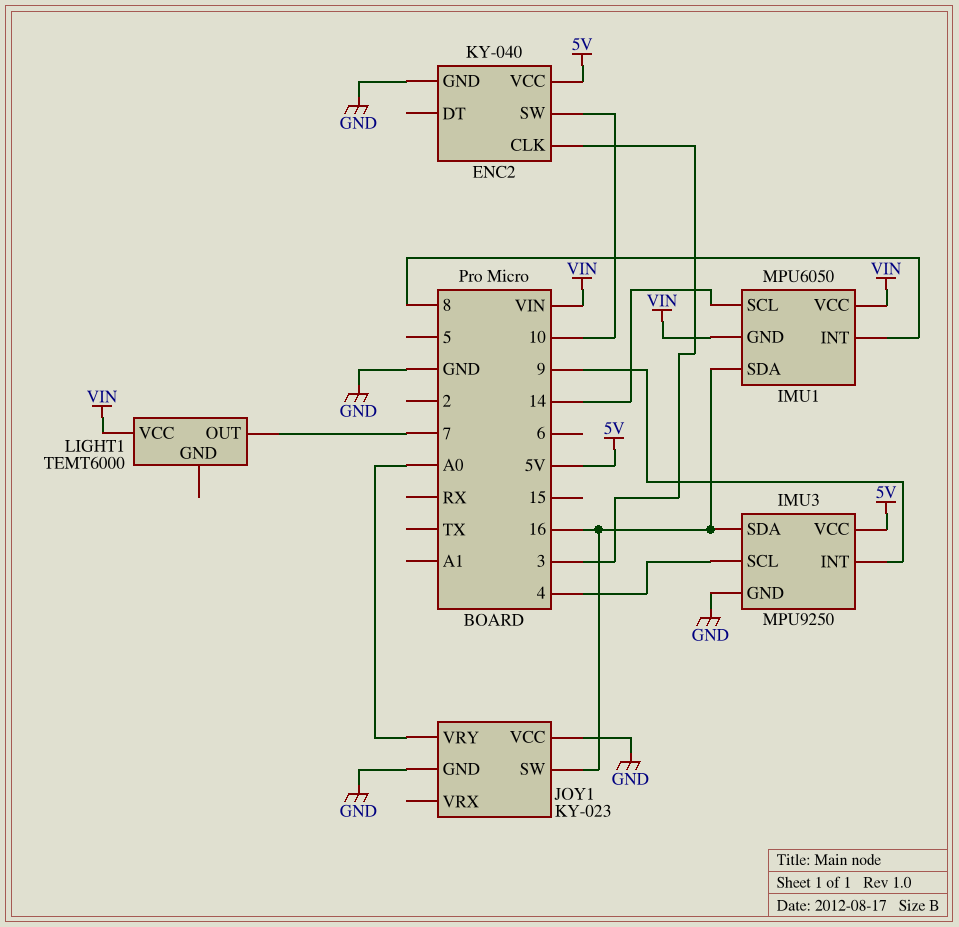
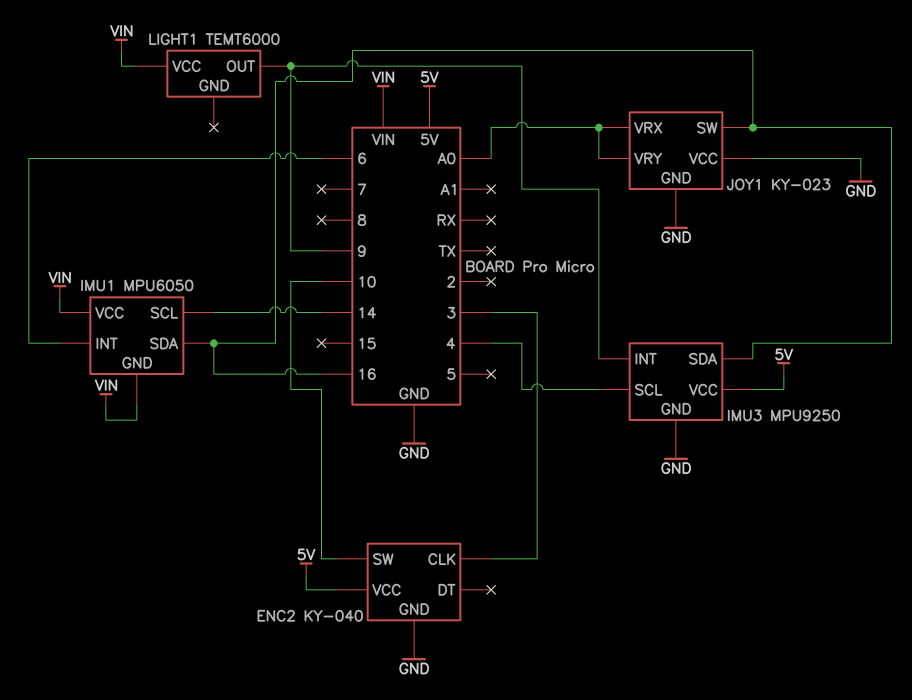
IMU1 pin INT: 8 -> 6
JOY1 pin VRX: none -> A0
LIGHT1 pin OUT: 7 -> 9

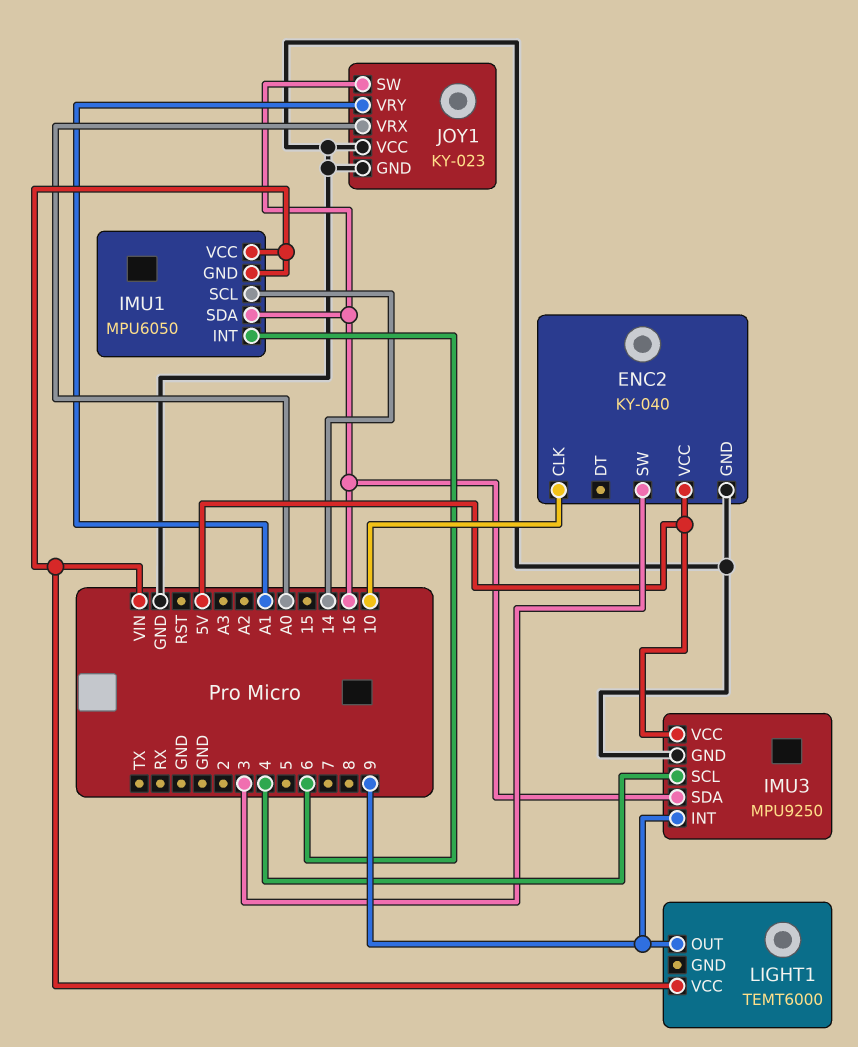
ENC2 pin CLK: 3 -> 10
ENC2 pin SW: 10 -> 3
JOY1 pin VRY: A0 -> A1

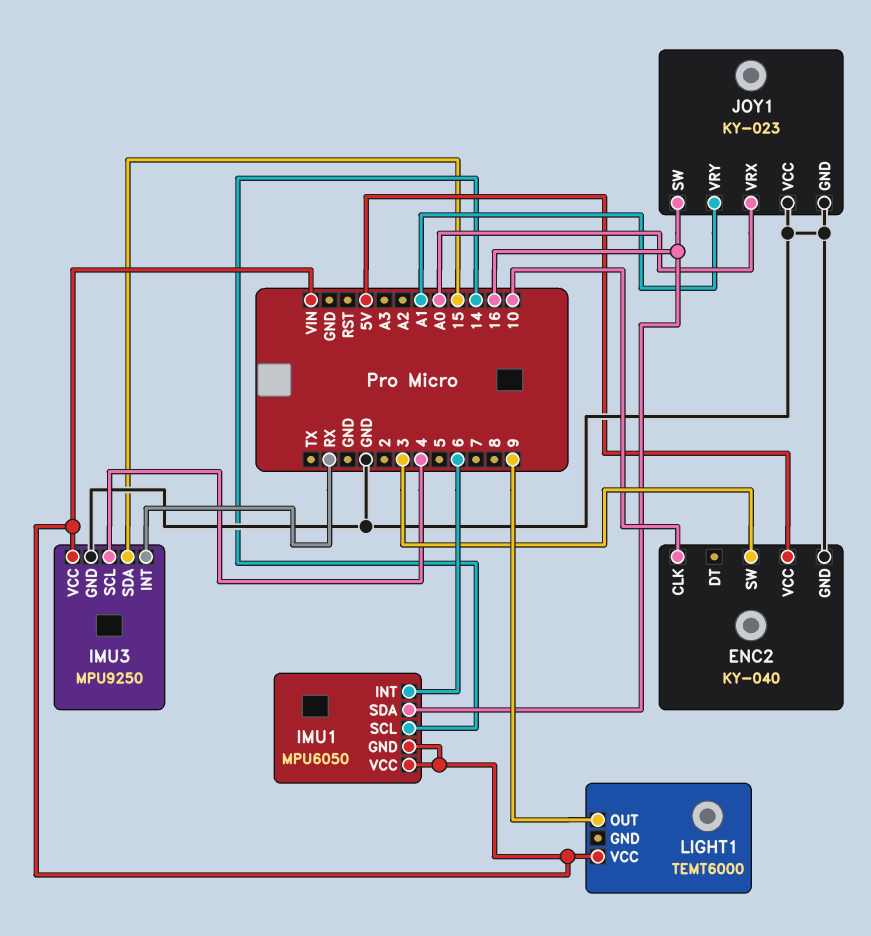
IMU3 pin INT: 9 -> RX
IMU3 pin SDA: 16 -> 15
IMU3 pin VCC: 5V -> VIN

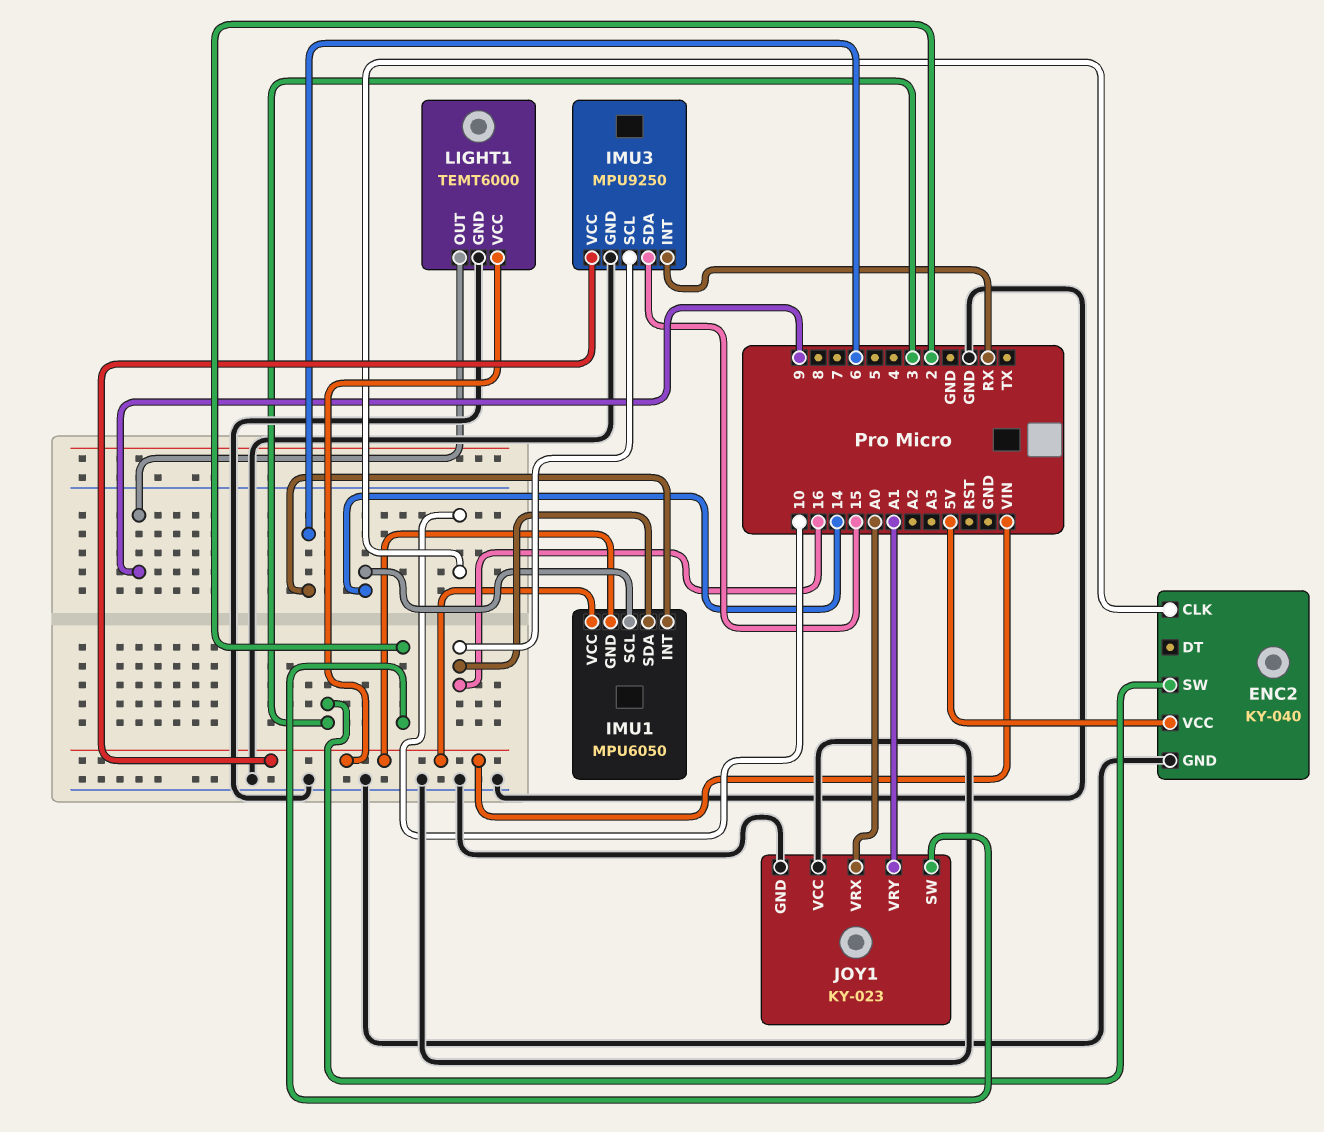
IMU3 pin SCL: 4 -> 16
JOY1 pin SW: 16 -> 2
LIGHT1 pin GND: none -> GND

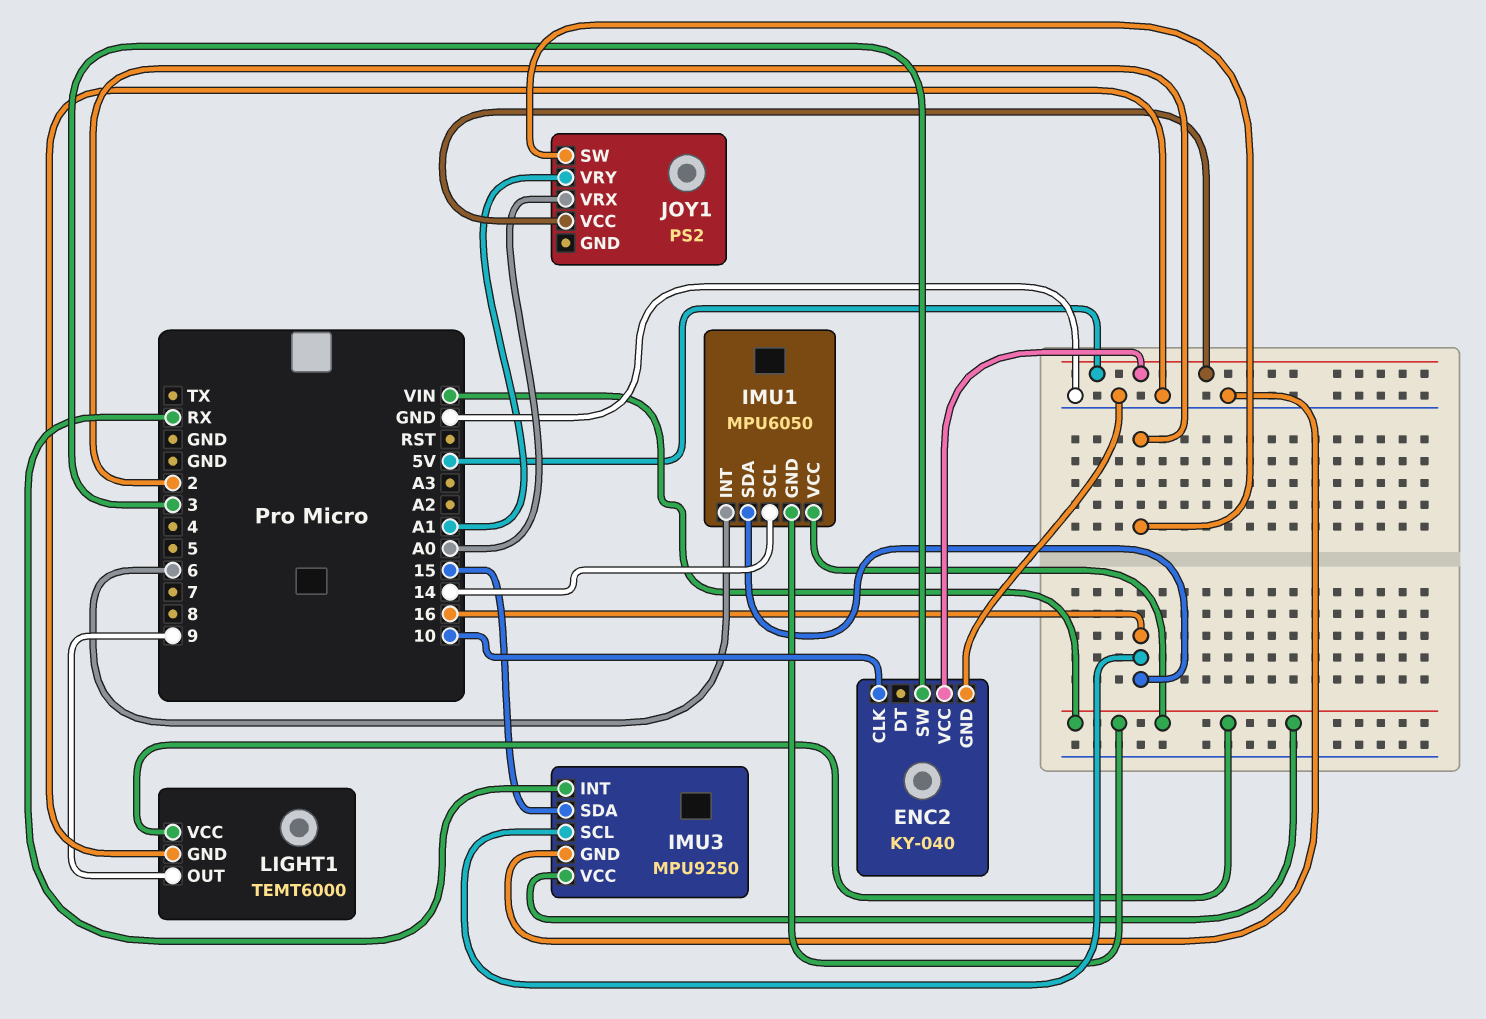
JOY1: KY-023 -> PS2
JOY1 pin GND: GND -> none
JOY1 pin VCC: GND -> 5V

